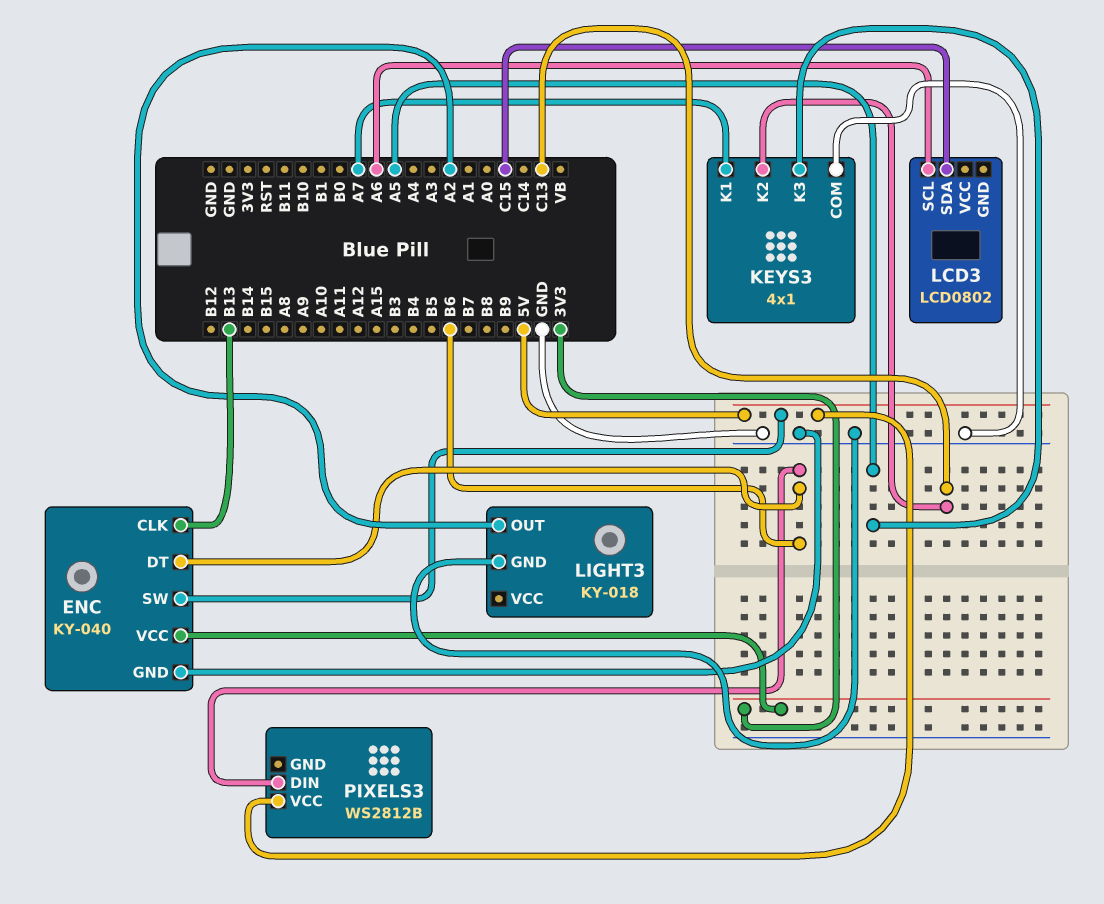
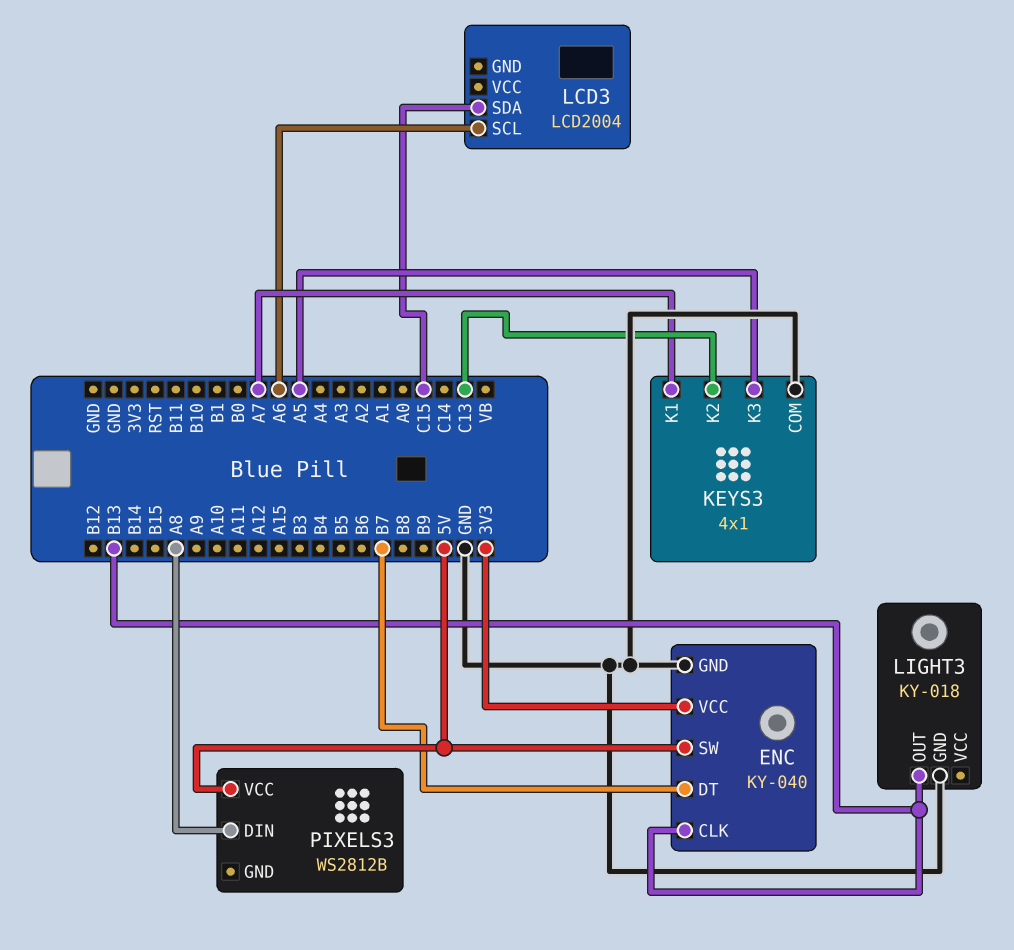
ENC pin DT: B6 -> B7
LCD3: LCD0802 -> LCD2004
LIGHT3 pin OUT: A2 -> B13
PIXELS3 pin DIN: B6 -> A8

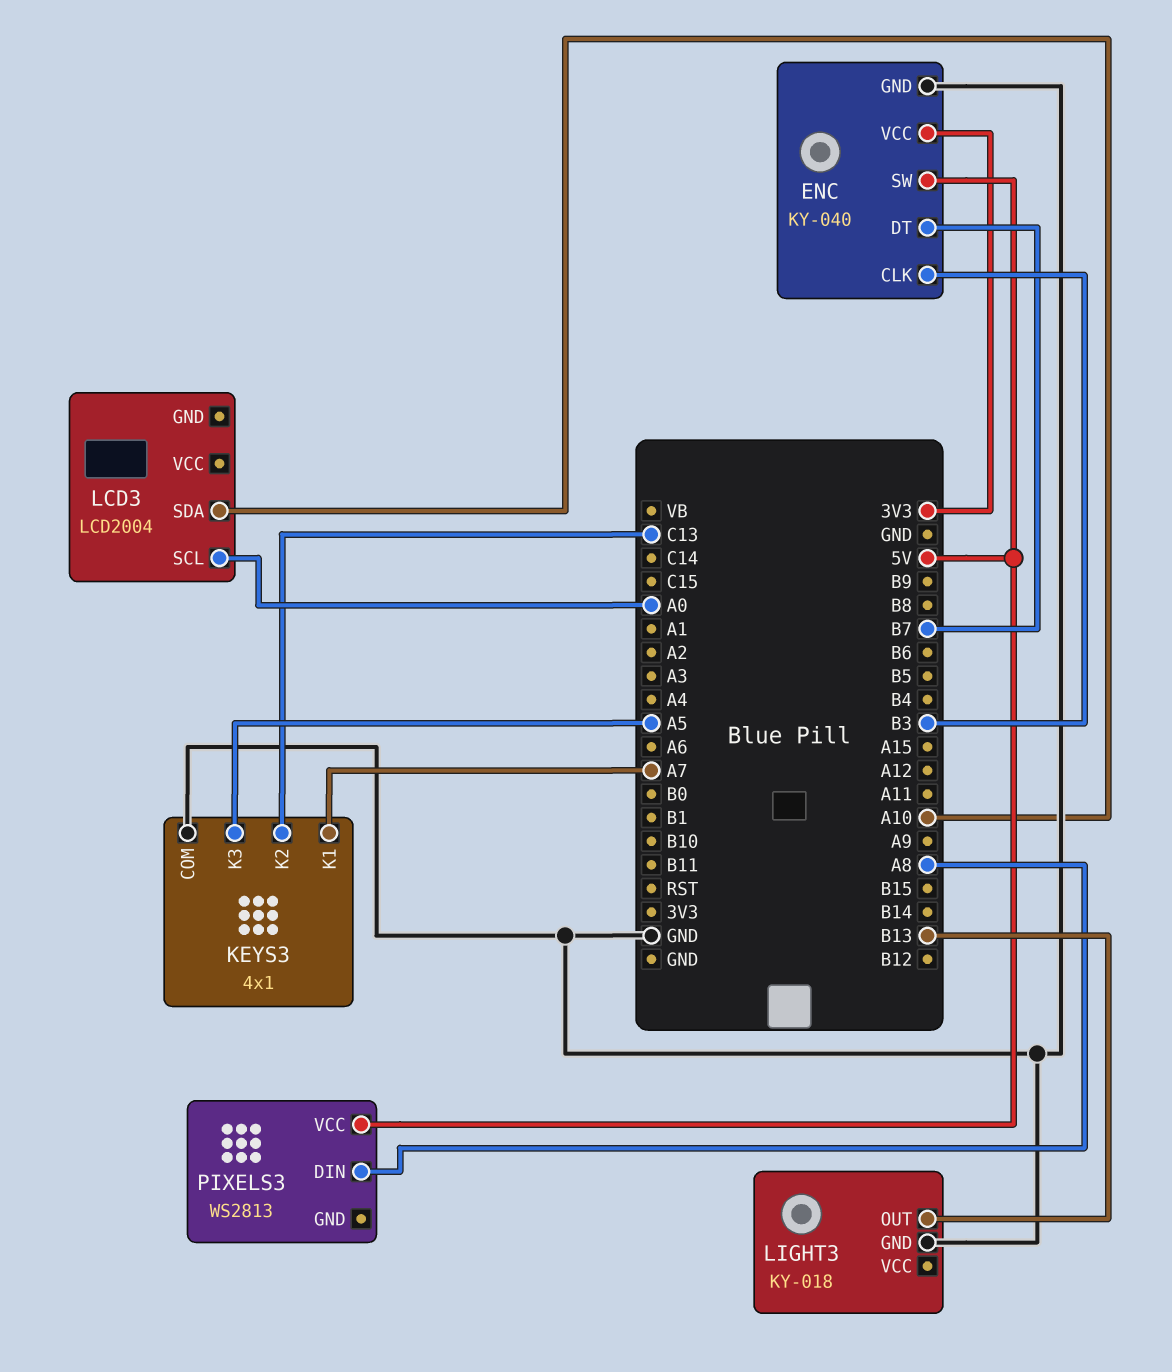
ENC pin CLK: B13 -> B3
LCD3 pin SCL: A6 -> A0
LCD3 pin SDA: C15 -> A10
PIXELS3: WS2812B -> WS2813

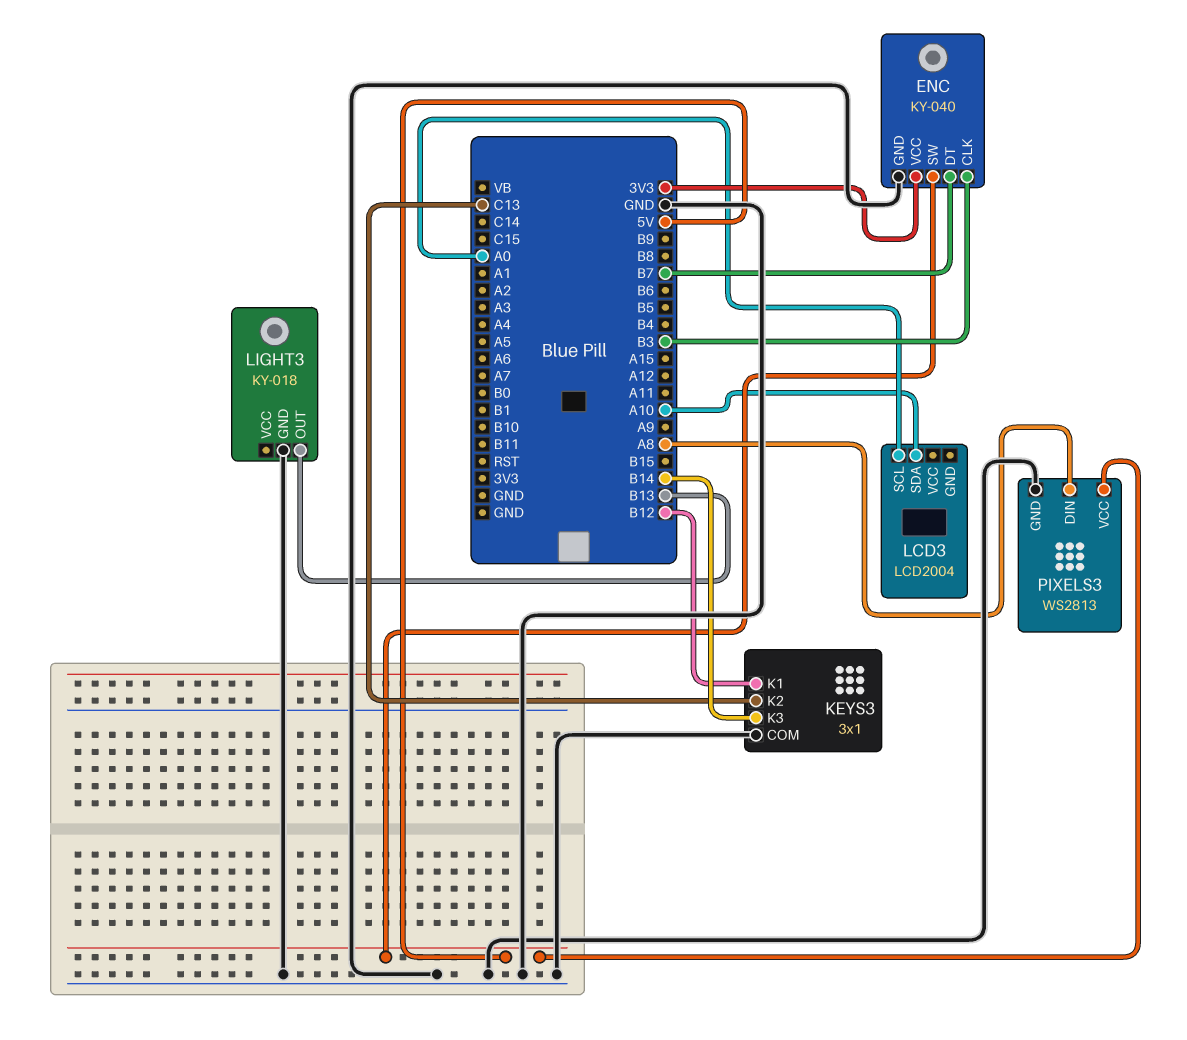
KEYS3: 4x1 -> 3x1
KEYS3 pin K1: A7 -> B12
KEYS3 pin K3: A5 -> B14
PIXELS3 pin GND: none -> GND

